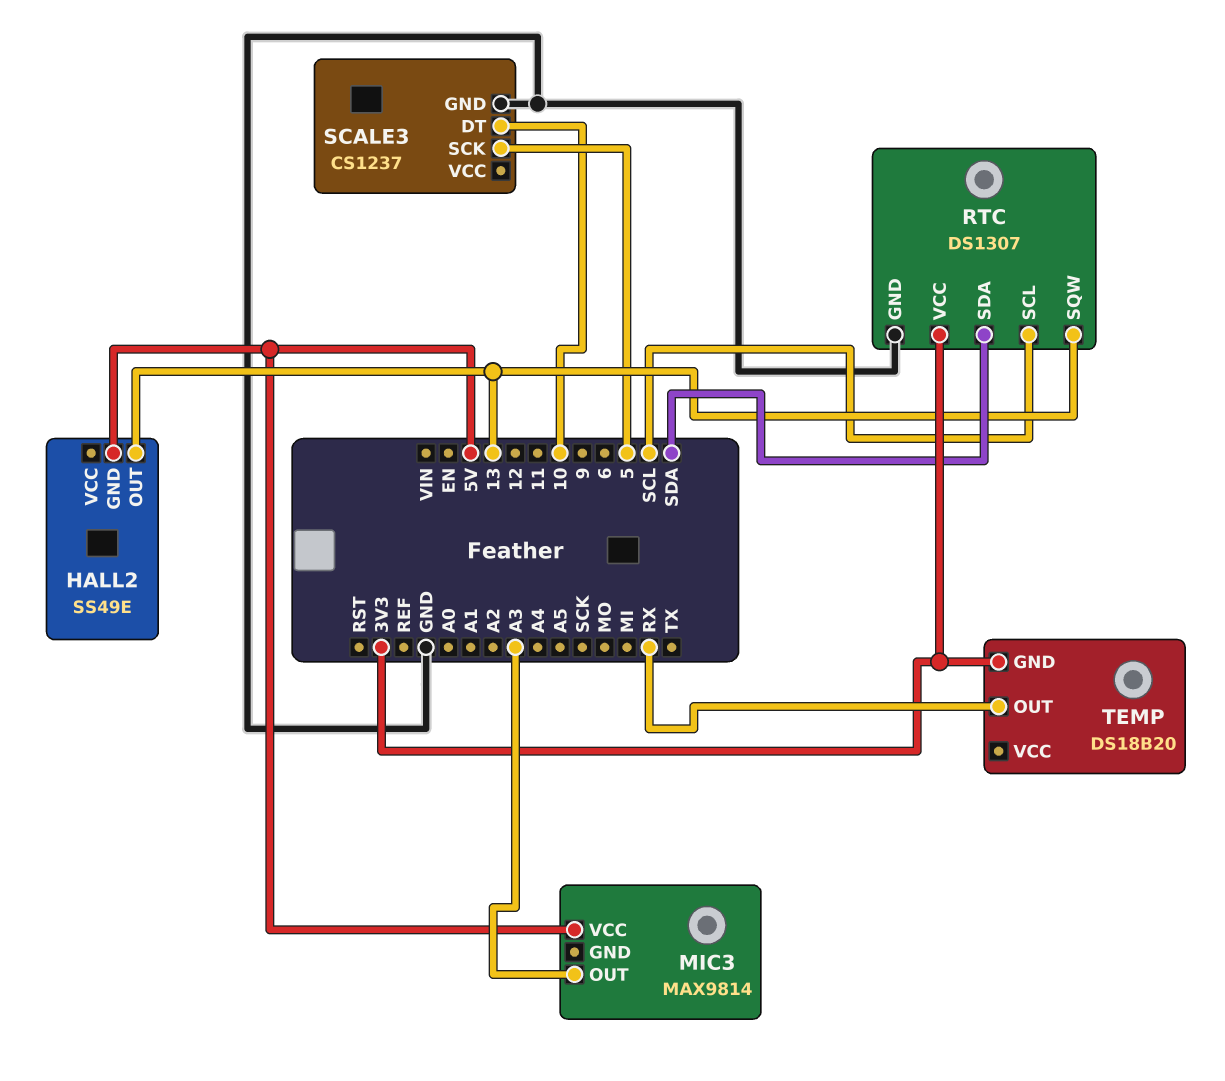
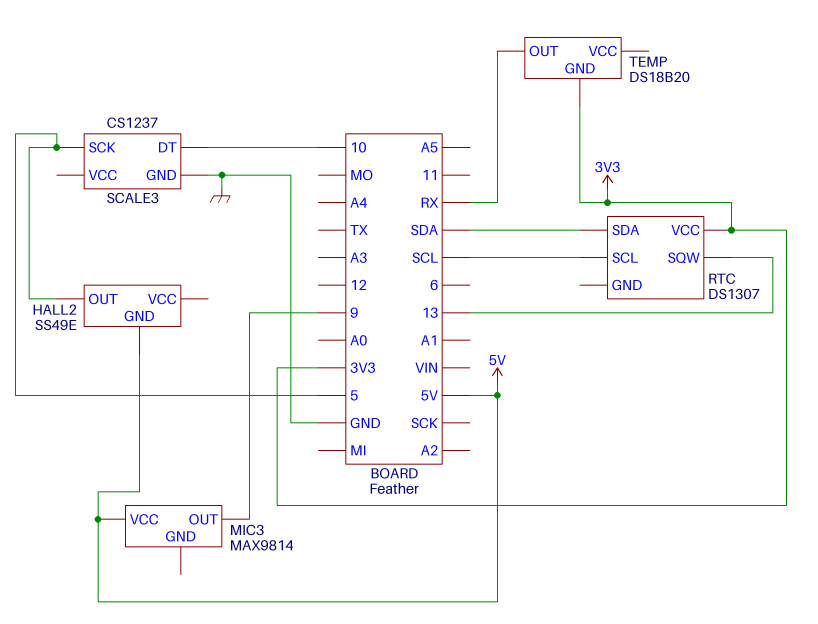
HALL2 pin OUT: 13 -> 5
MIC3 pin OUT: A3 -> 9
RTC pin GND: GND -> none

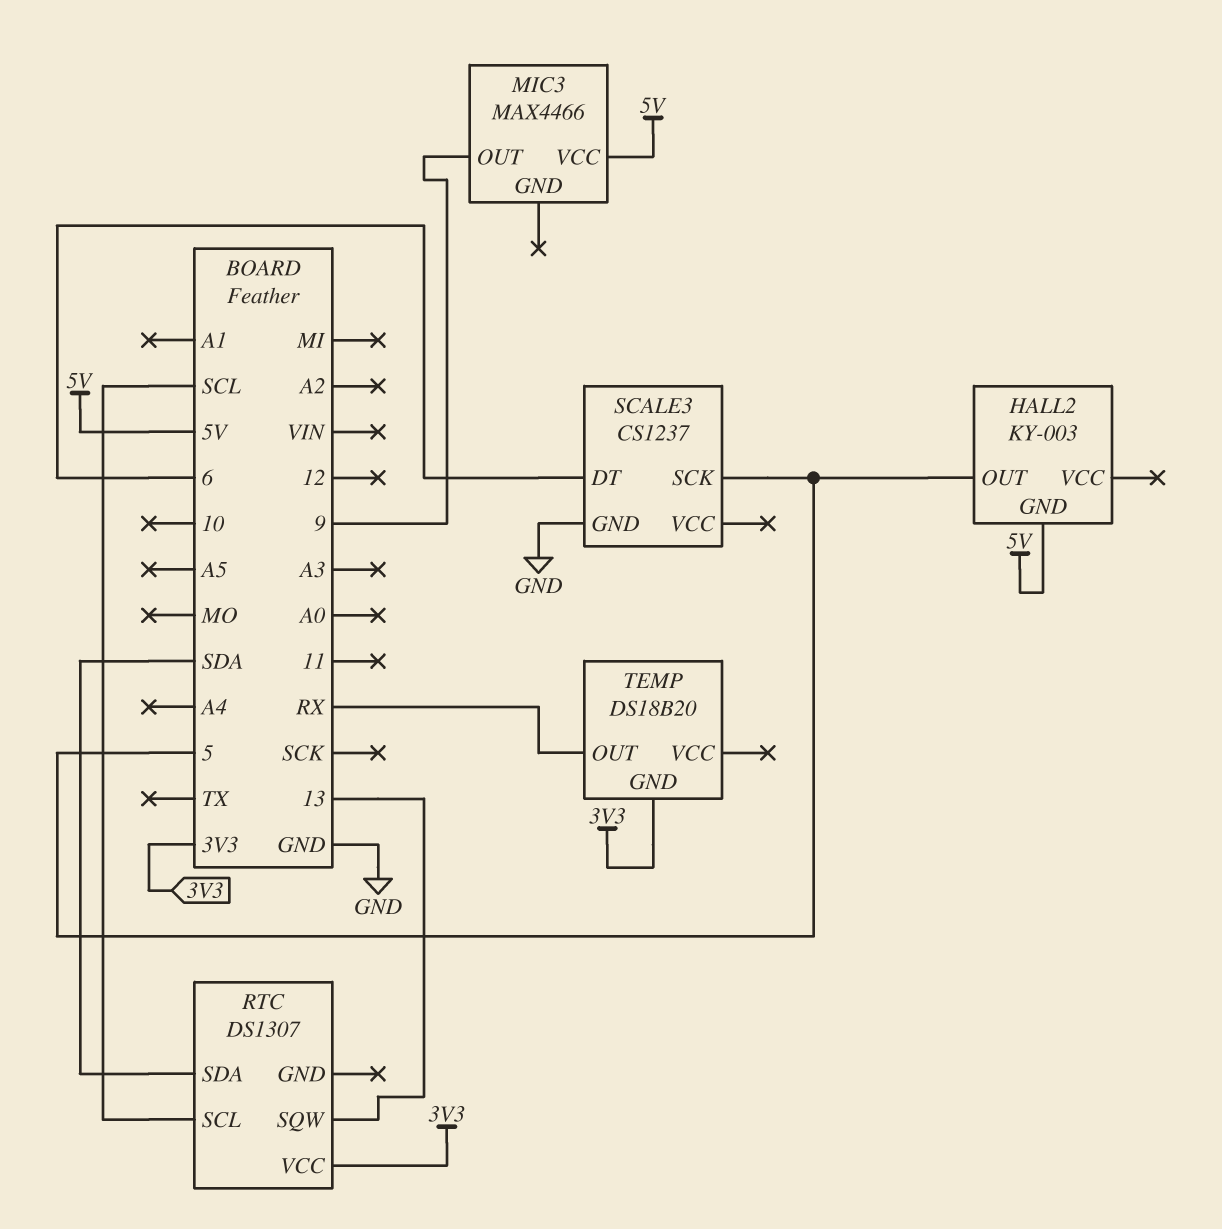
HALL2: SS49E -> KY-003
MIC3: MAX9814 -> MAX4466
SCALE3 pin DT: 10 -> 6

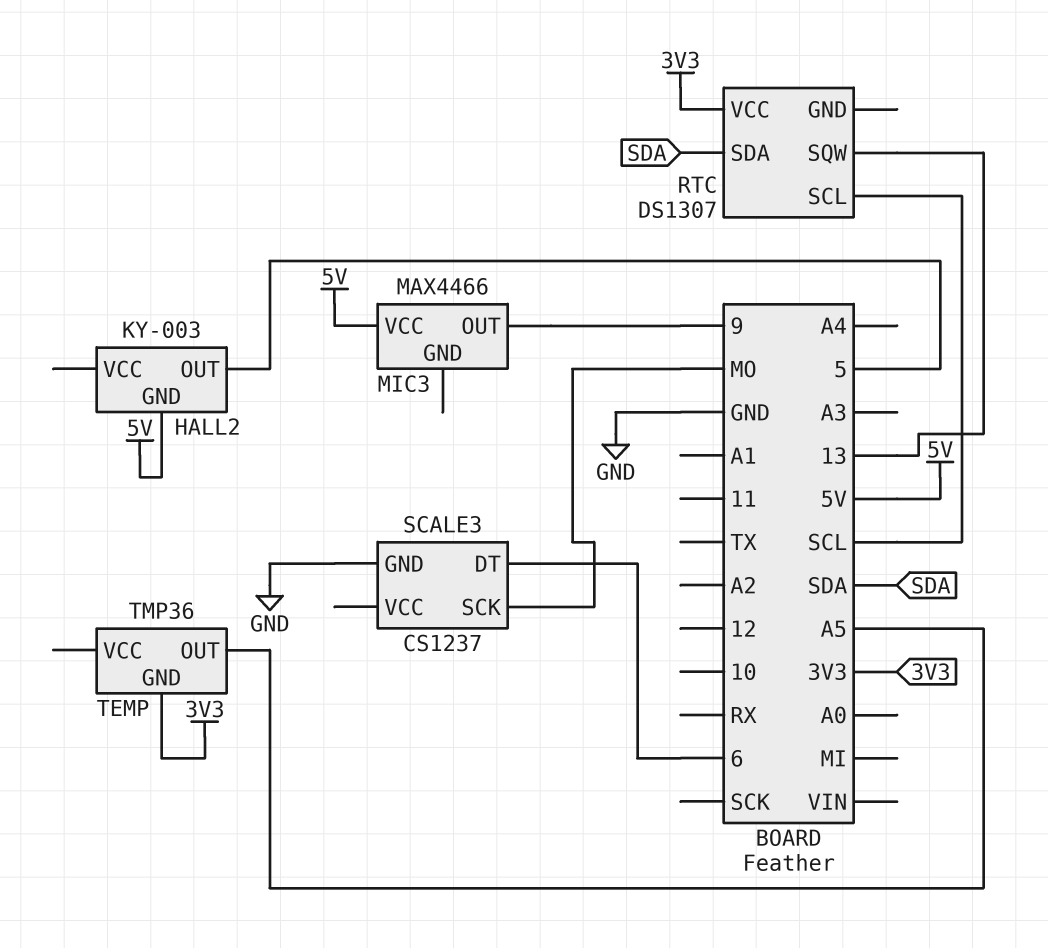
SCALE3 pin SCK: 5 -> MO
TEMP: DS18B20 -> TMP36
TEMP pin OUT: RX -> A5

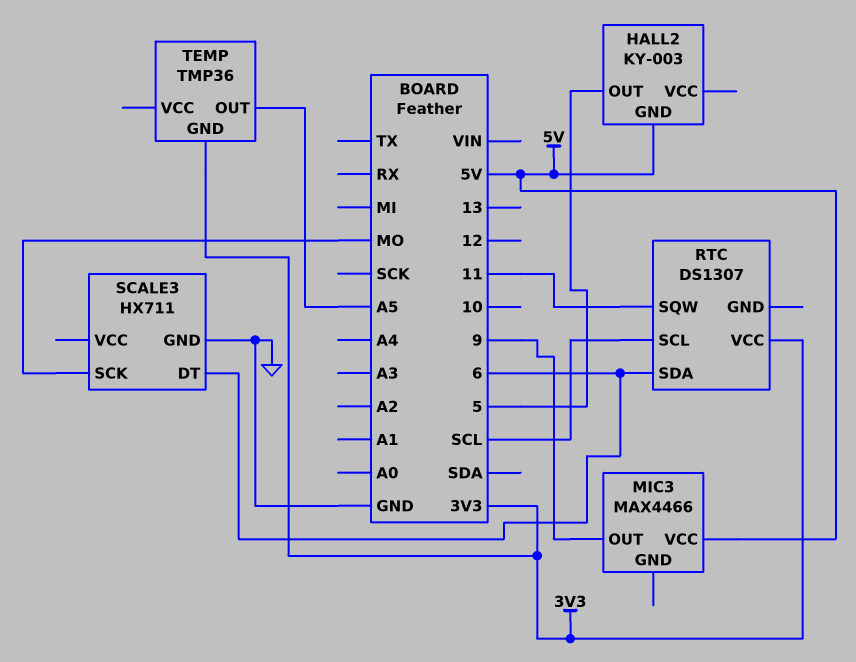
RTC pin SDA: SDA -> 6
RTC pin SQW: 13 -> 11
SCALE3: CS1237 -> HX711

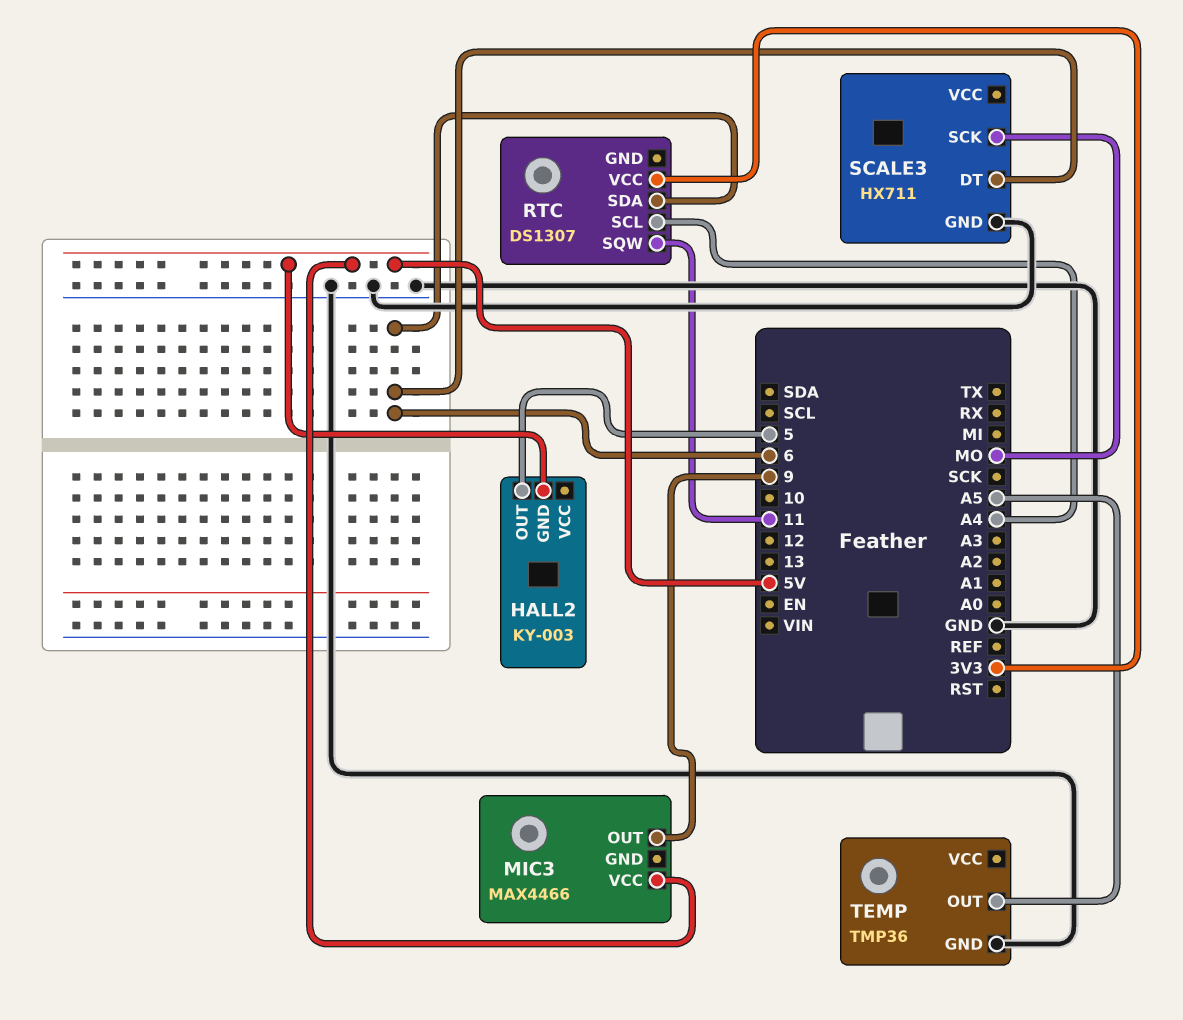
RTC pin SCL: SCL -> A4
TEMP pin GND: 3V3 -> GND

